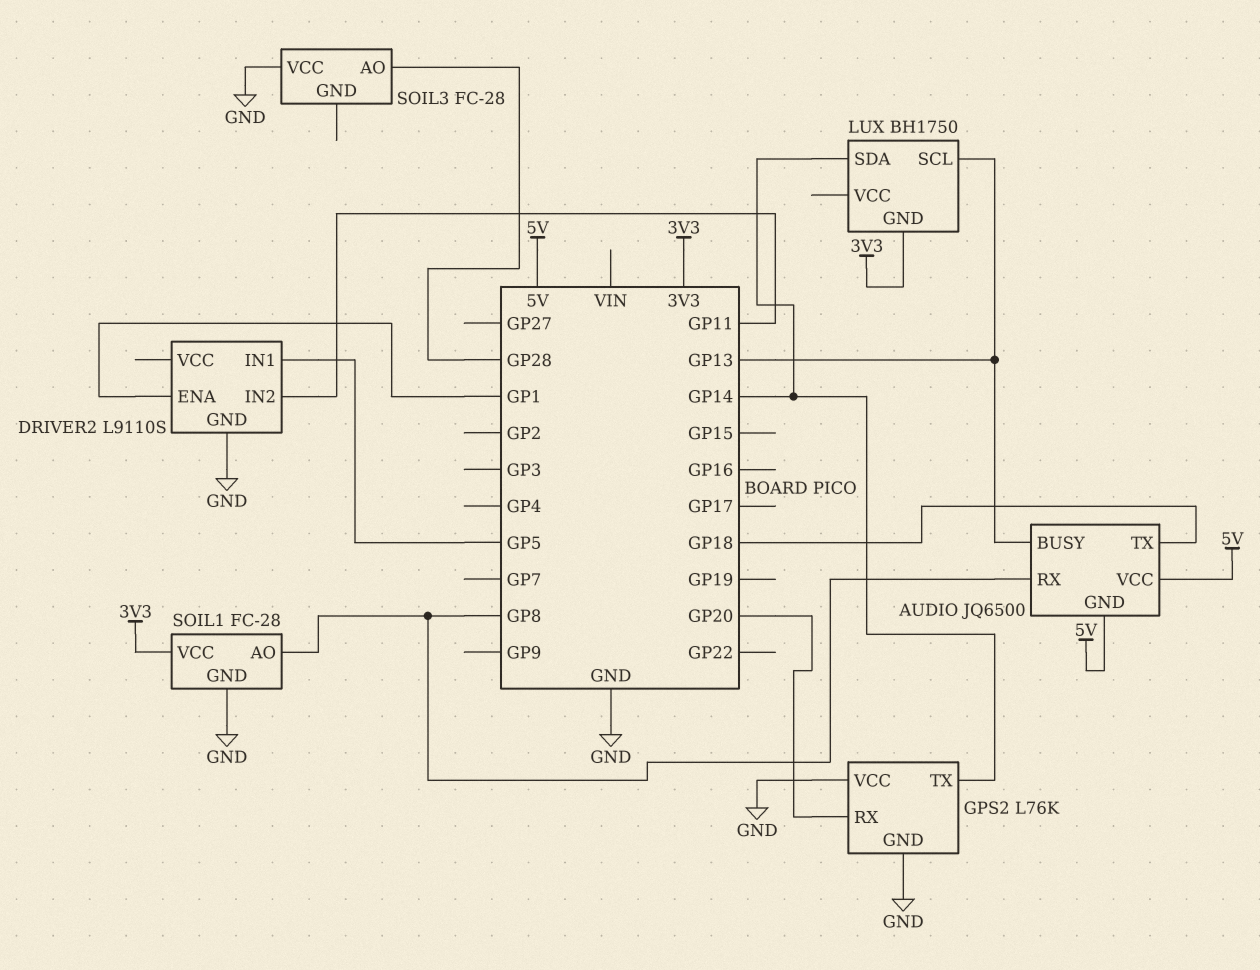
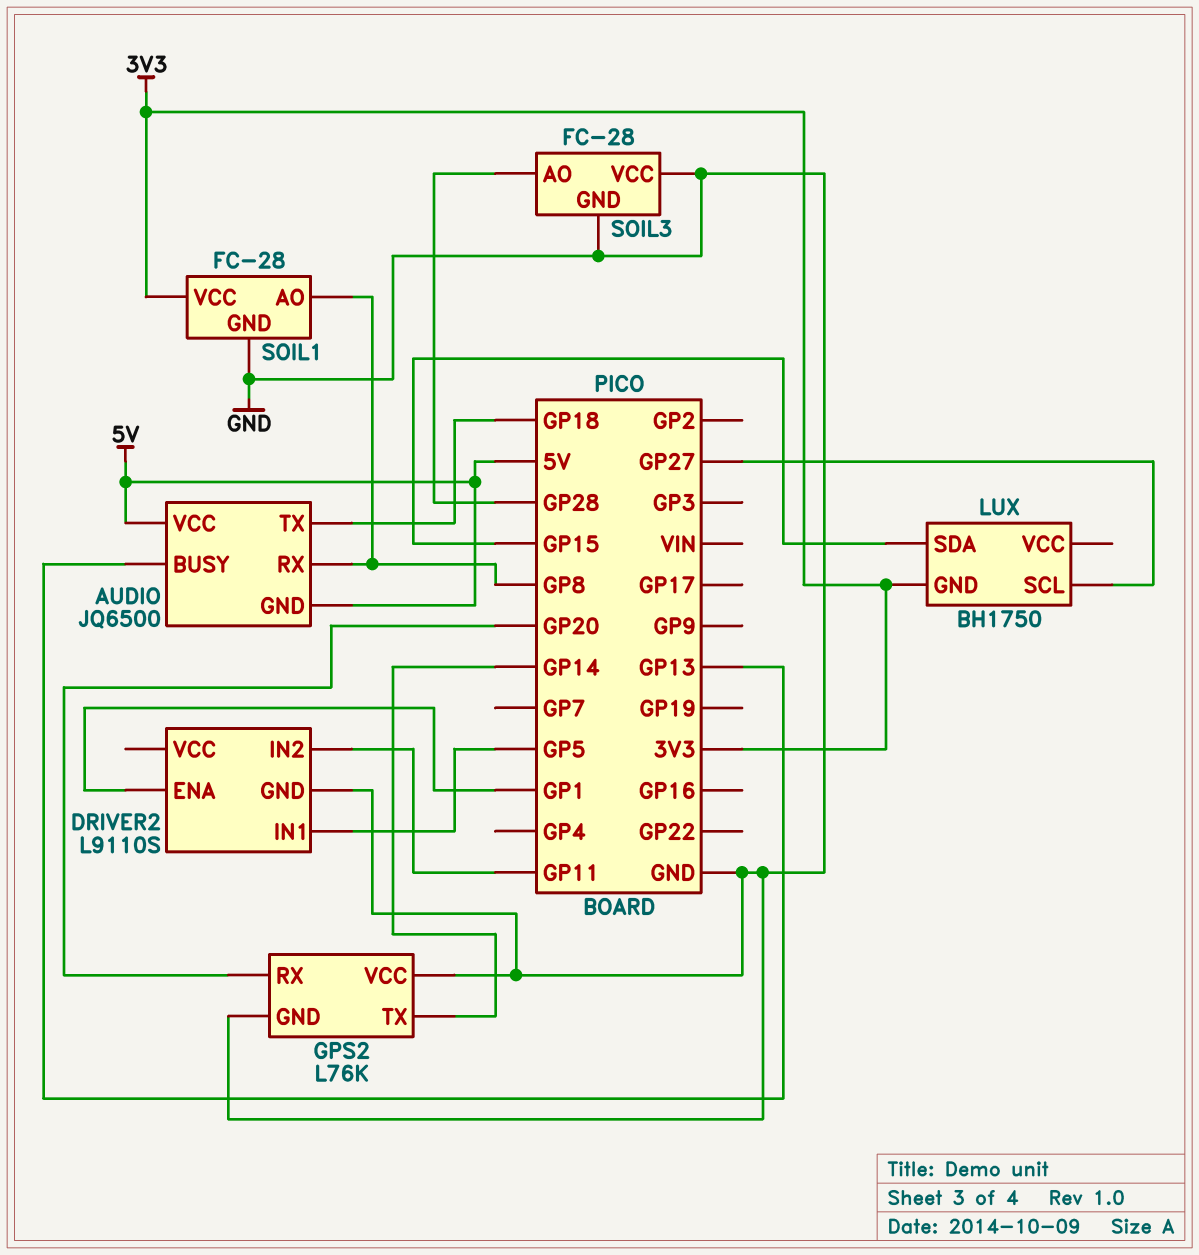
LUX pin SCL: GP13 -> GP27
LUX pin SDA: GP14 -> GP15
SOIL3 pin GND: none -> GND

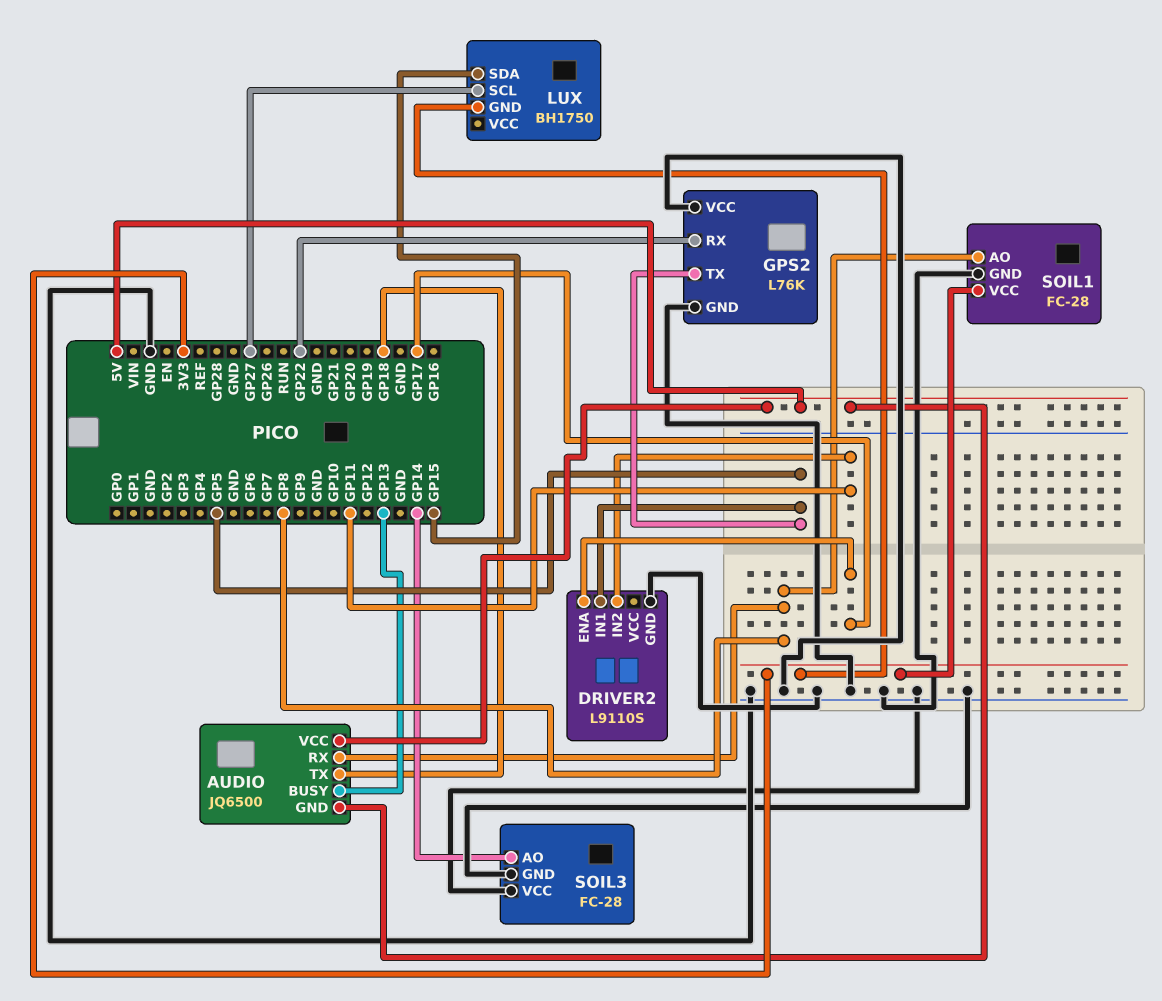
DRIVER2 pin ENA: GP1 -> GP17
GPS2 pin RX: GP20 -> GP22
GPS2 pin TX: GP14 -> GP5
SOIL3 pin AO: GP28 -> GP14

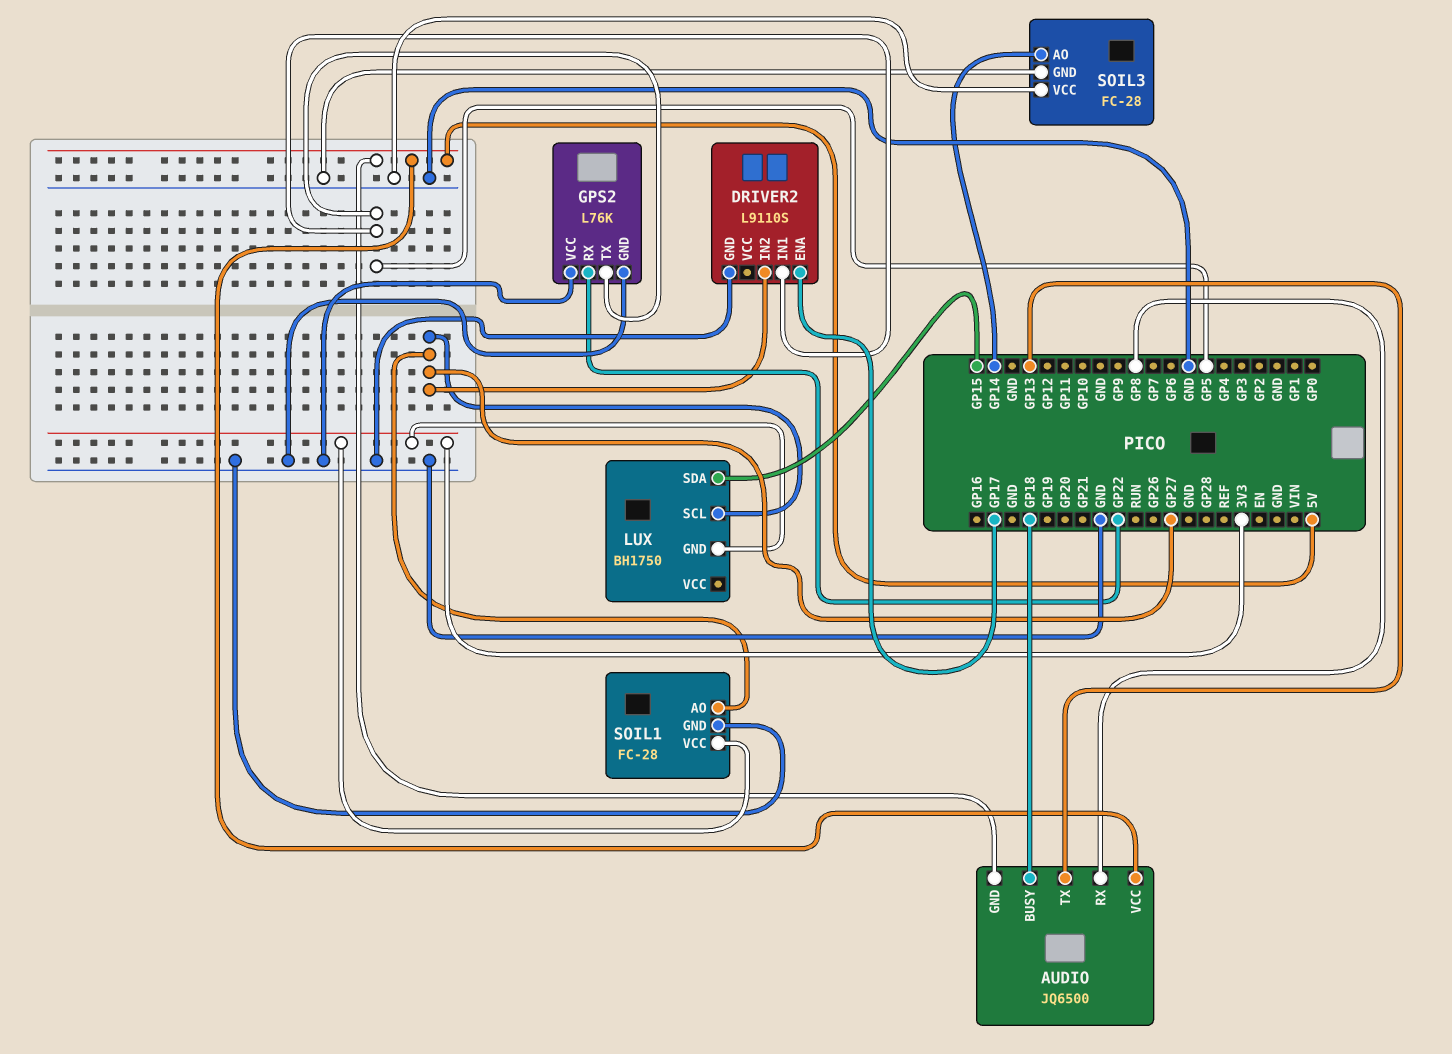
AUDIO pin BUSY: GP13 -> GP18
AUDIO pin TX: GP18 -> GP13
DRIVER2 pin IN2: GP11 -> GP27
SOIL1 pin AO: GP8 -> GP27

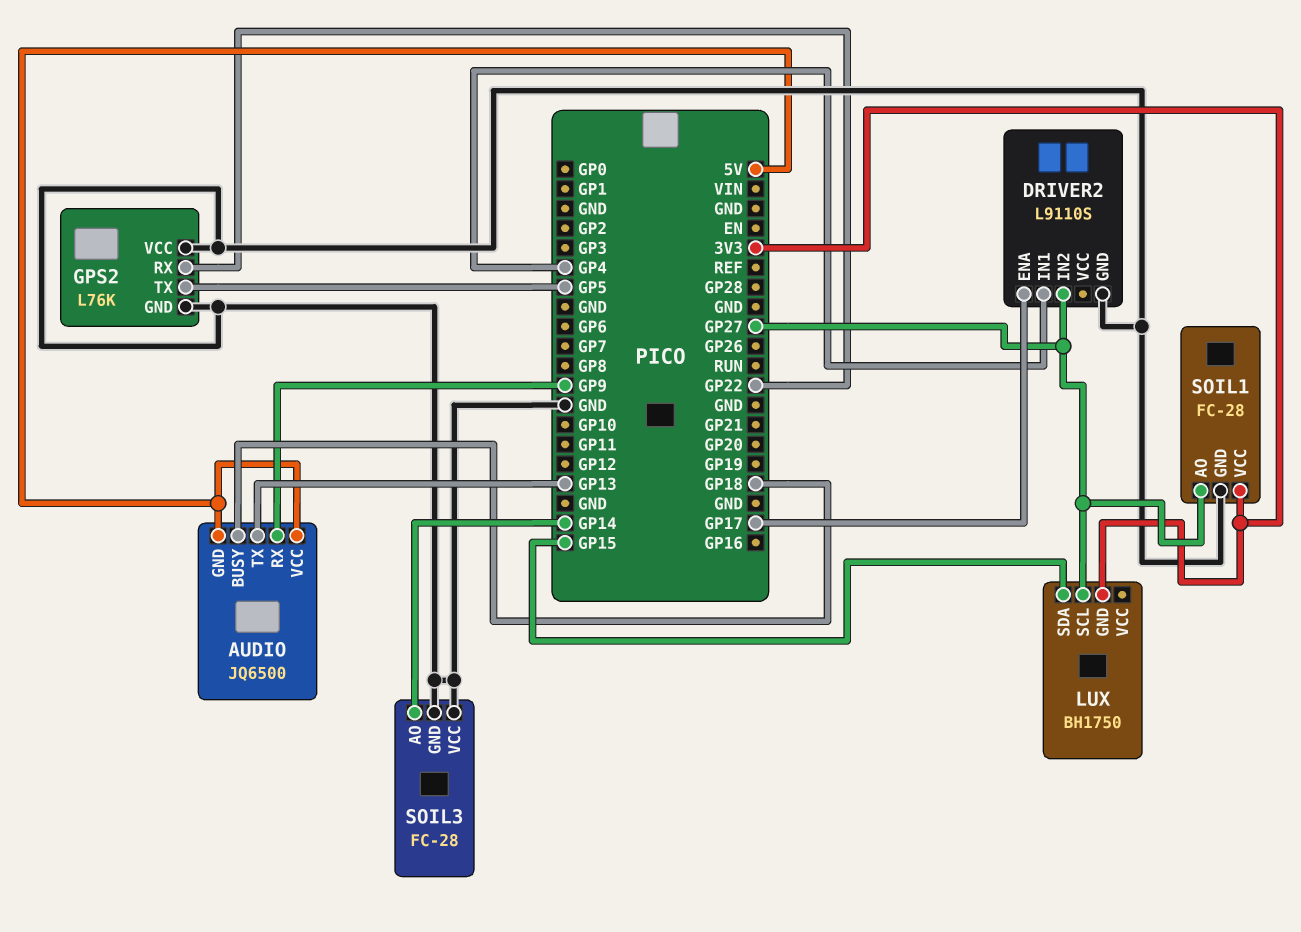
AUDIO pin RX: GP8 -> GP9
DRIVER2 pin IN1: GP5 -> GP4

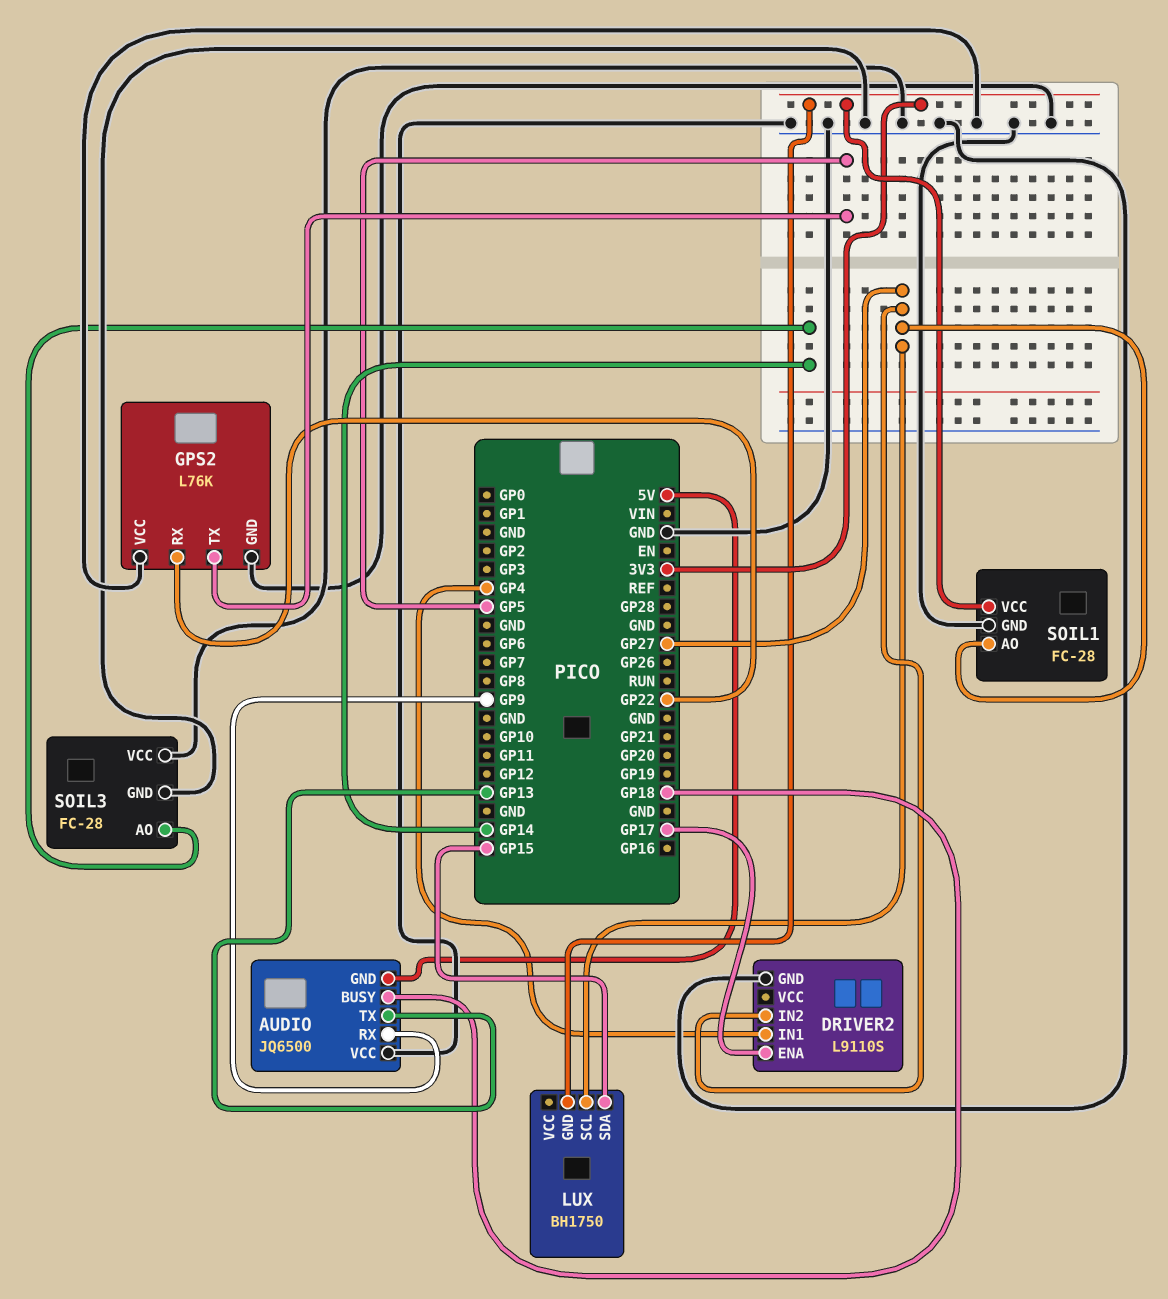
AUDIO pin VCC: 5V -> GND

